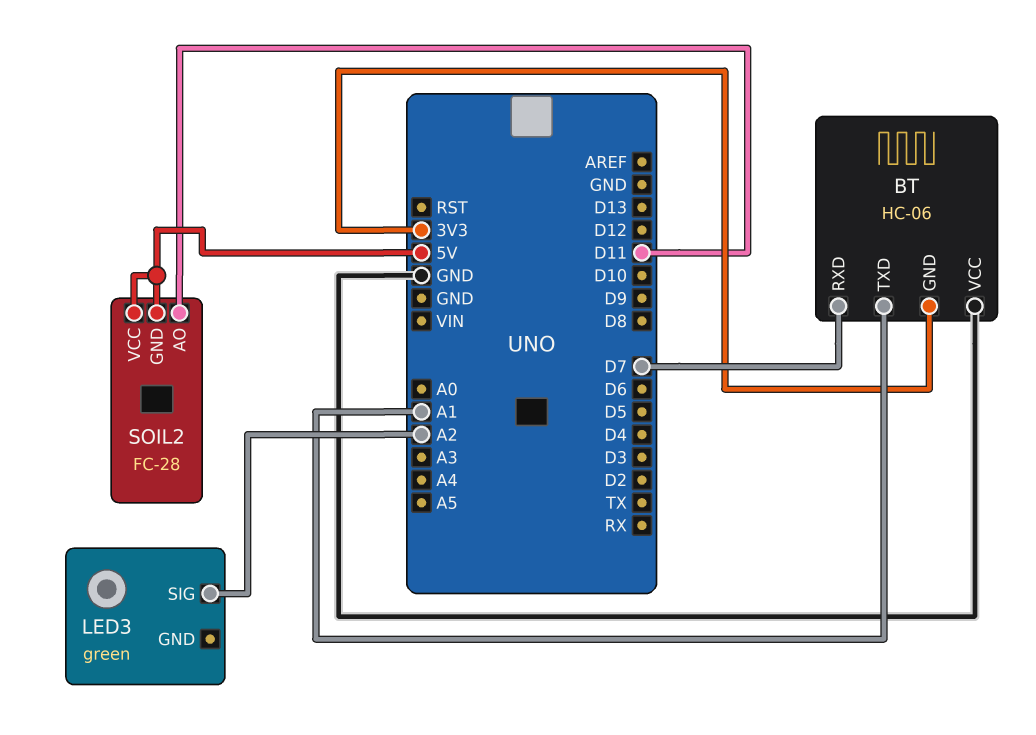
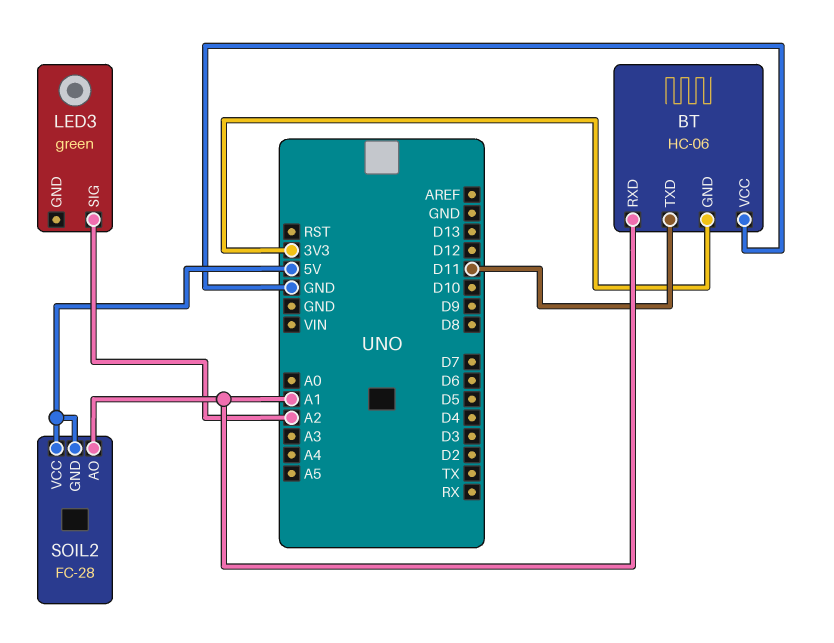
BT pin RXD: D7 -> A1
BT pin TXD: A1 -> D11
SOIL2 pin AO: D11 -> A1

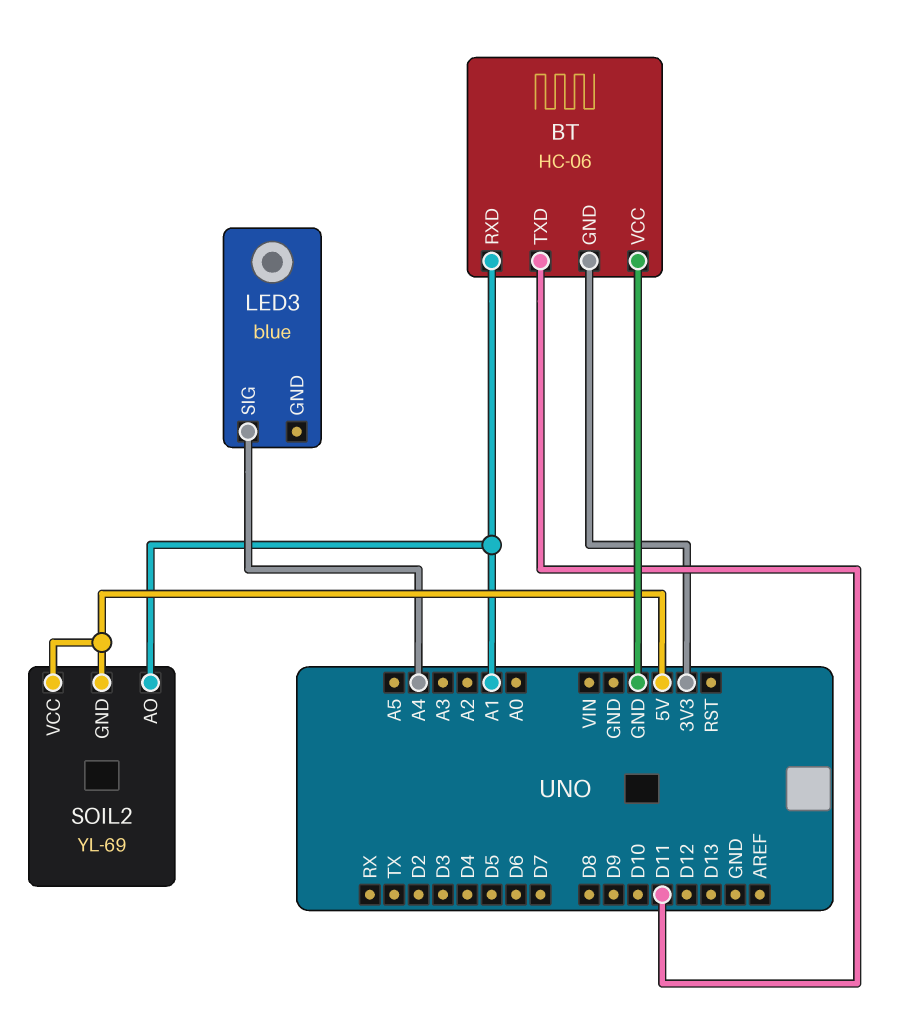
LED3: green -> blue
LED3 pin SIG: A2 -> A4
SOIL2: FC-28 -> YL-69

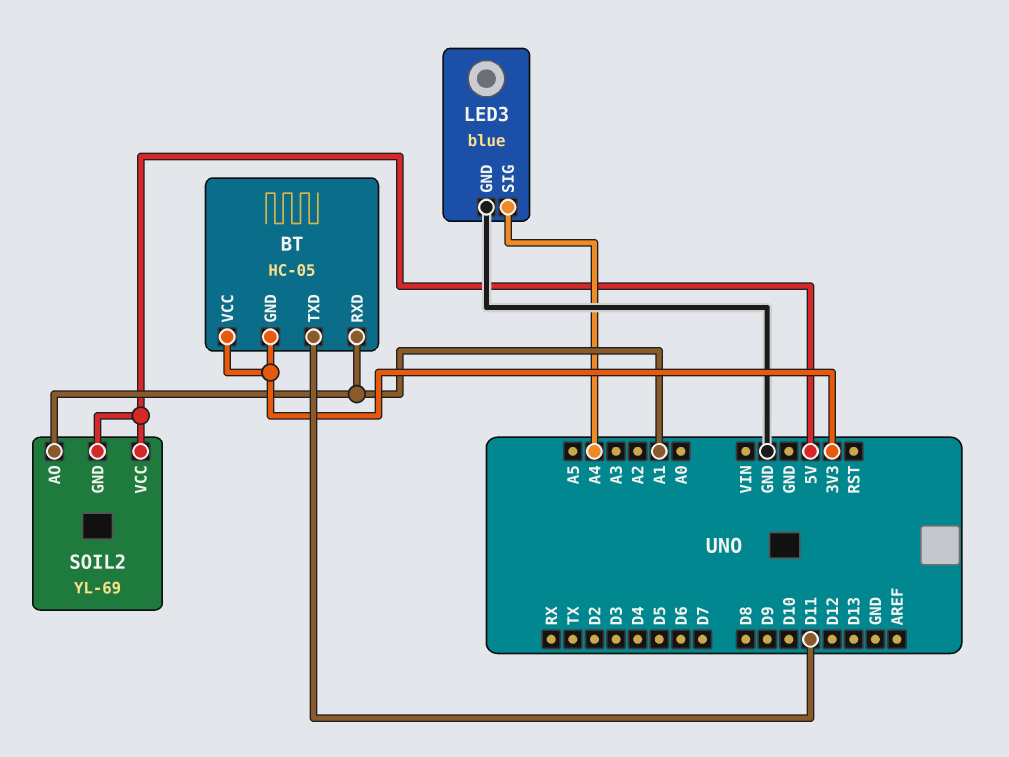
BT: HC-06 -> HC-05
BT pin VCC: GND -> 3V3
LED3 pin GND: none -> GND

